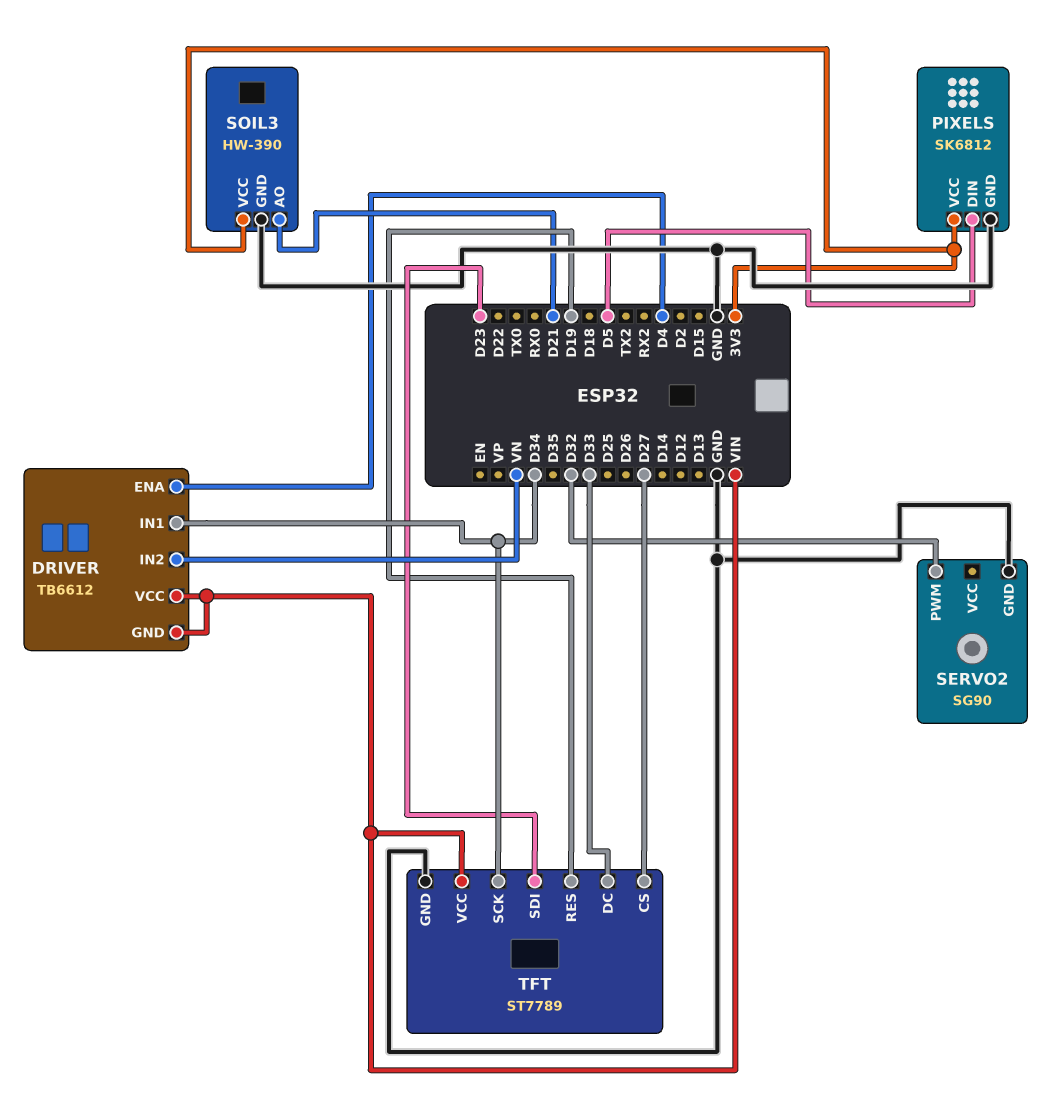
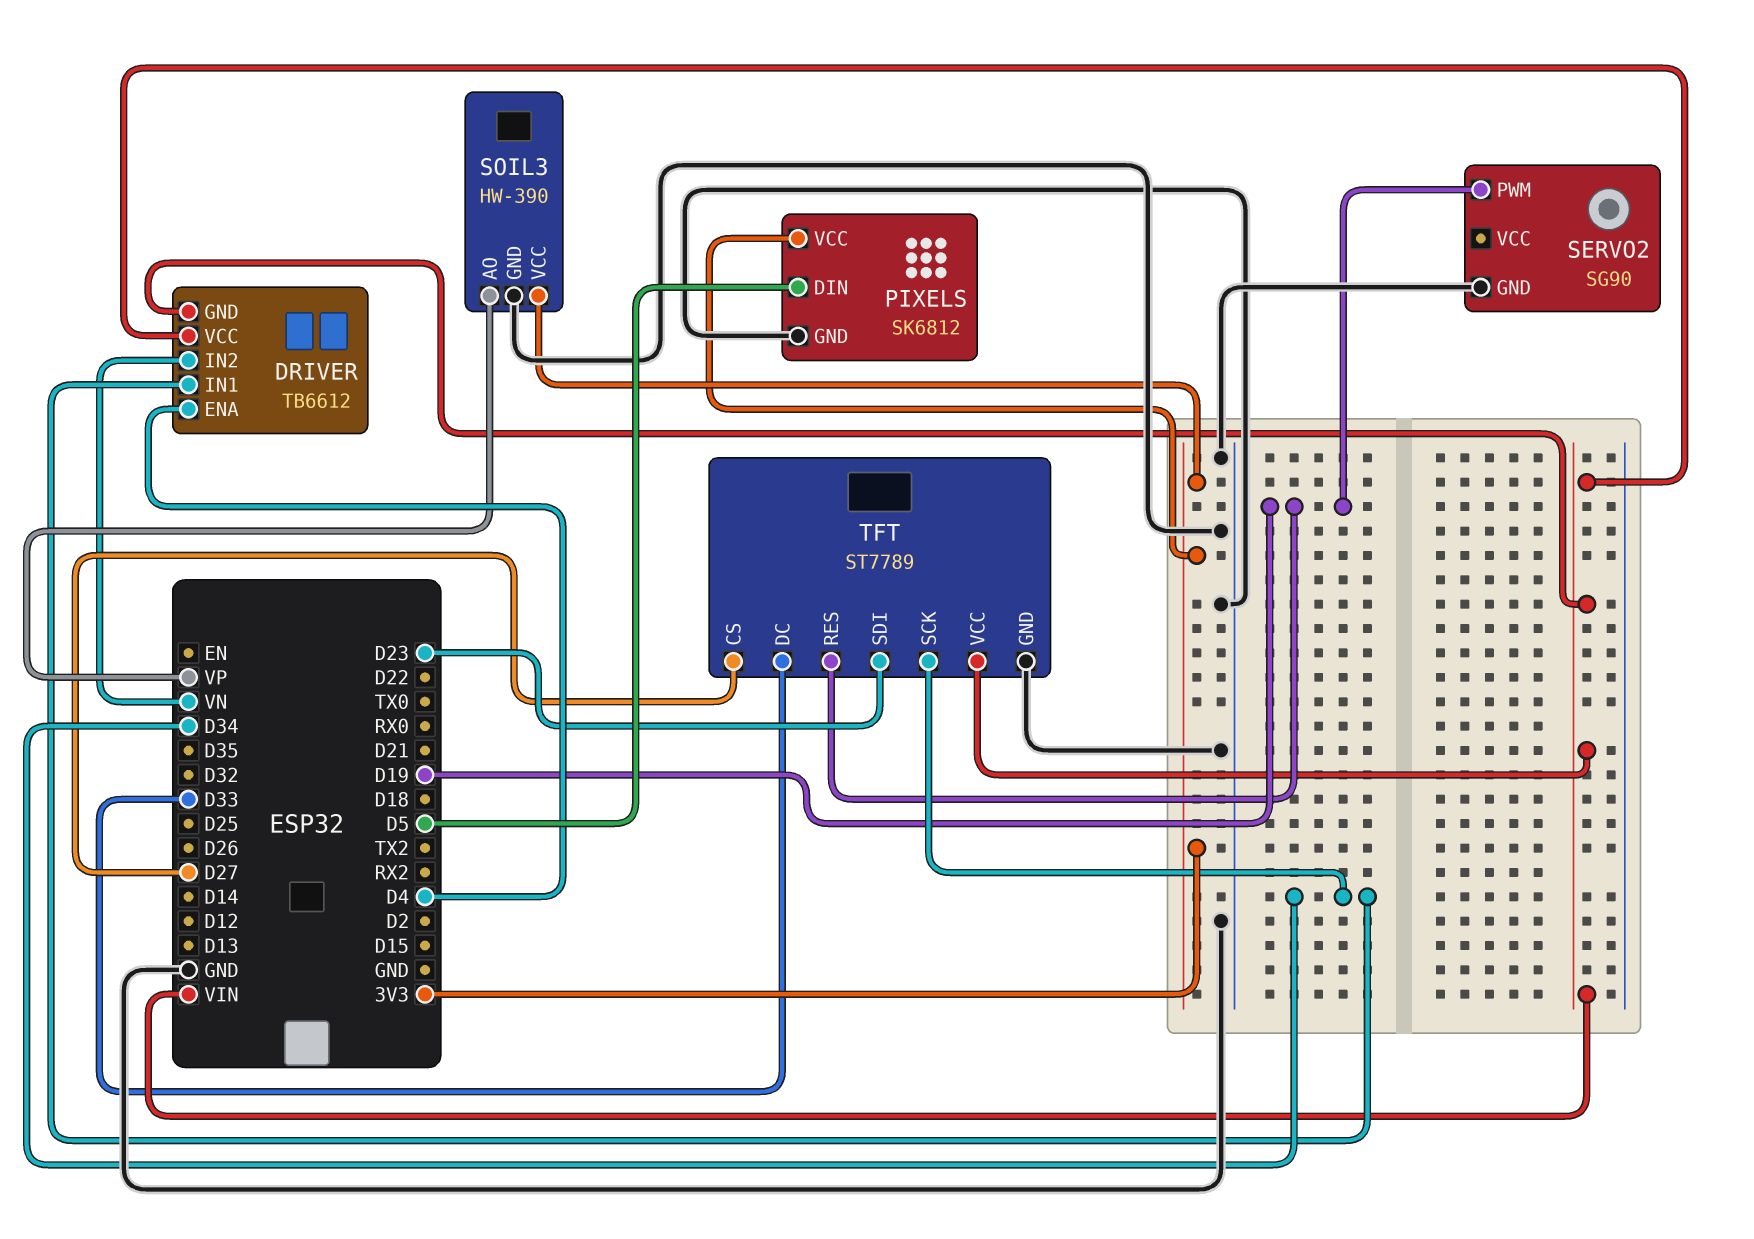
SERVO2 pin PWM: D32 -> D19
SOIL3 pin AO: D21 -> VP

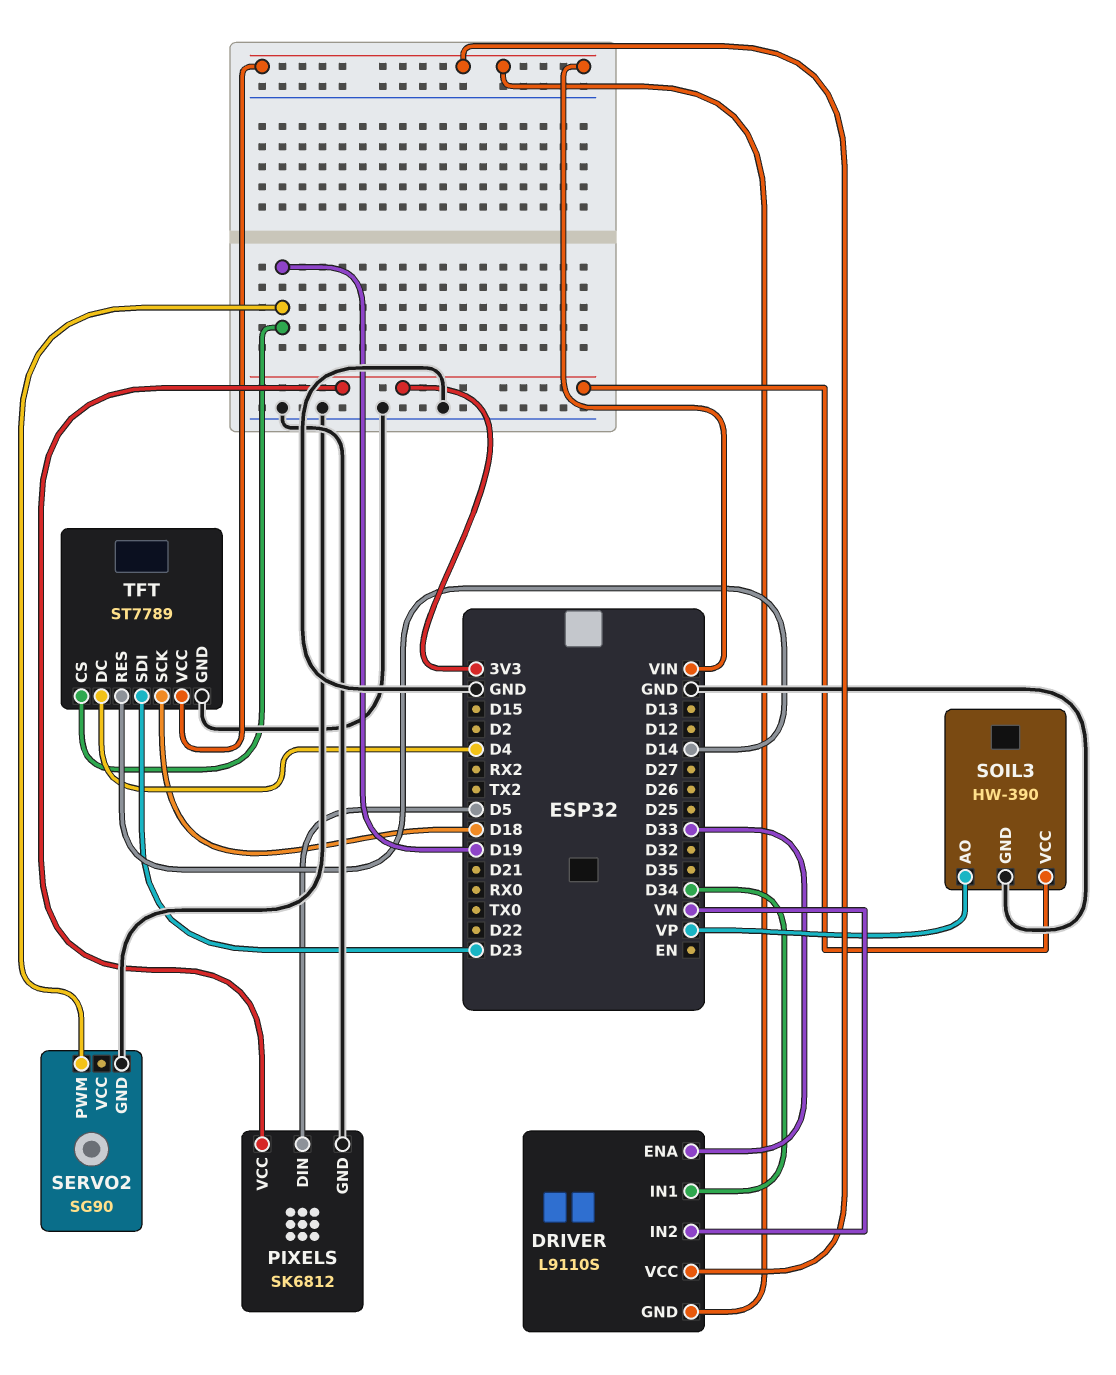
DRIVER: TB6612 -> L9110S
DRIVER pin ENA: D4 -> D33
TFT pin CS: D27 -> D19
TFT pin DC: D33 -> D4
TFT pin RES: D19 -> D14
TFT pin SCK: D34 -> D18

